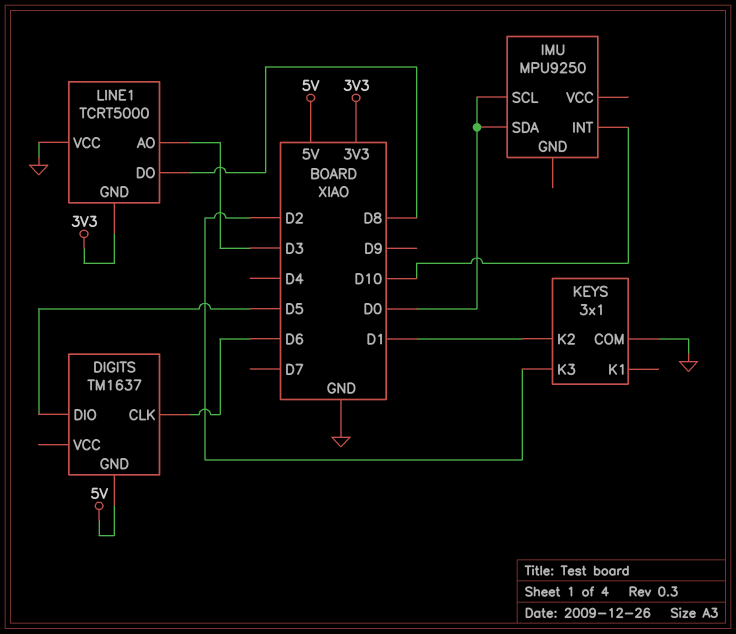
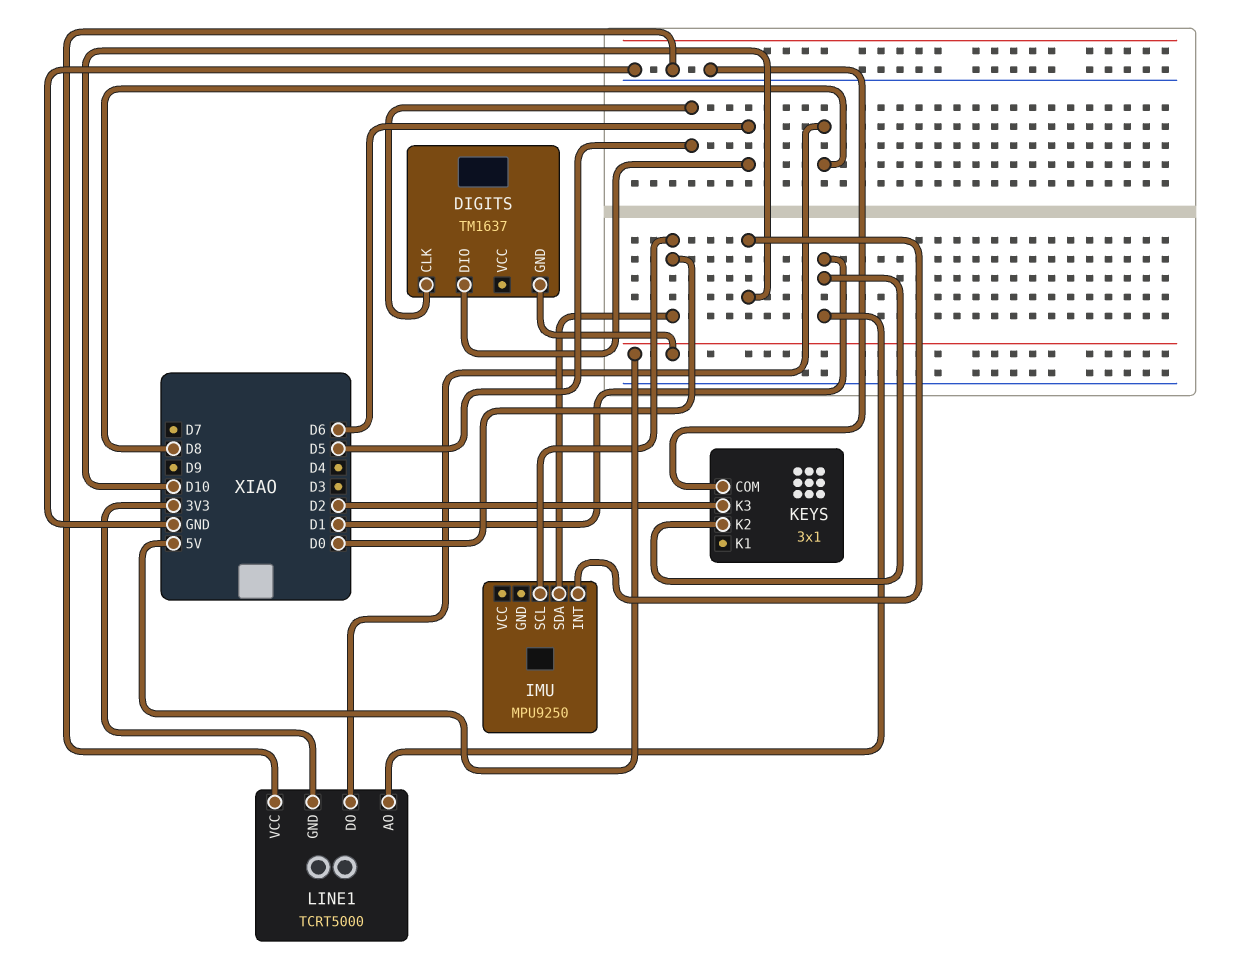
DIGITS pin CLK: D6 -> D5
DIGITS pin DIO: D5 -> D6
LINE1 pin AO: D3 -> D1

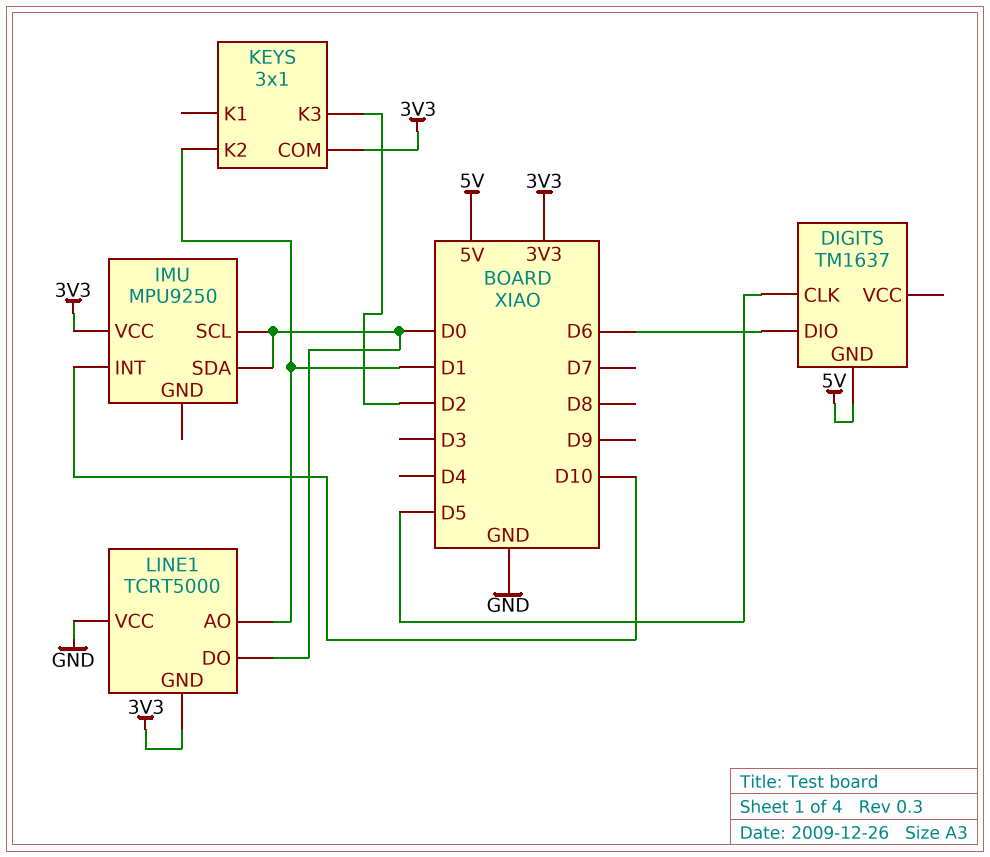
IMU pin VCC: none -> 3V3
KEYS pin COM: GND -> 3V3
LINE1 pin DO: D8 -> D0

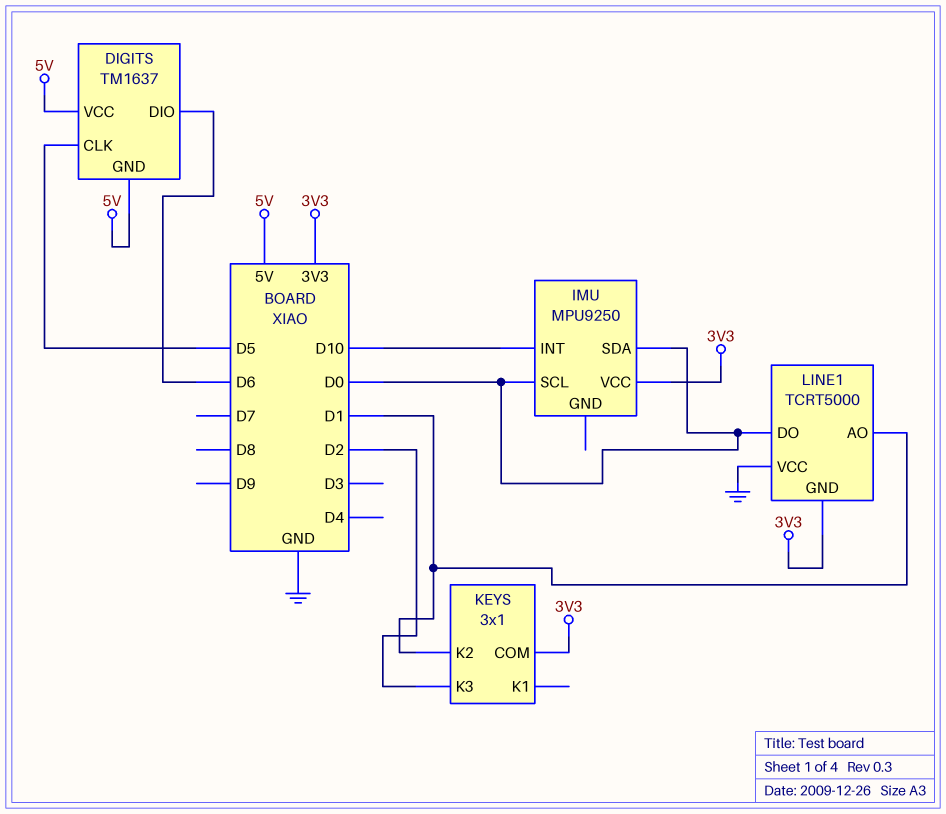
DIGITS pin VCC: none -> 5V

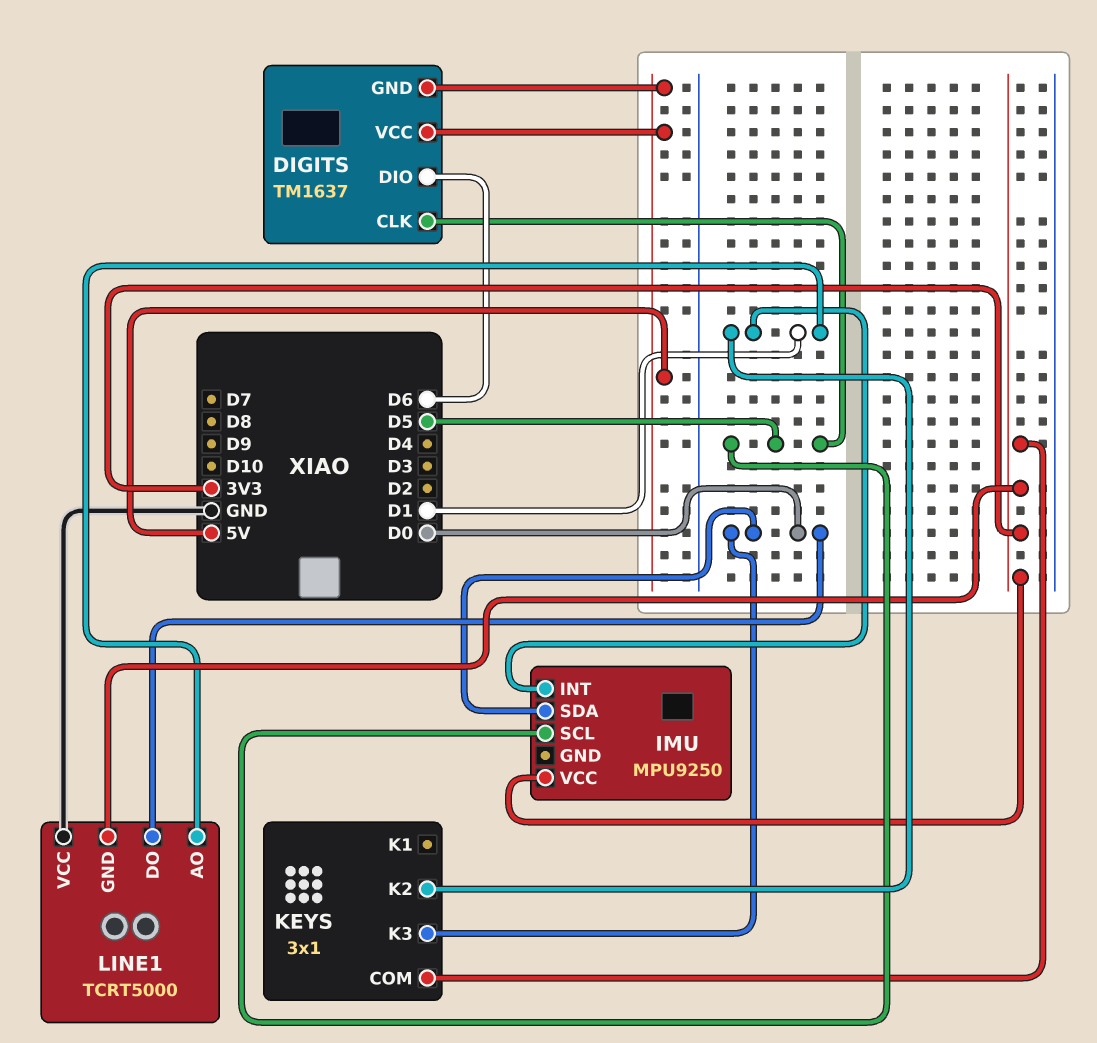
IMU pin INT: D10 -> D1
IMU pin SCL: D0 -> D5
KEYS pin K3: D2 -> D0

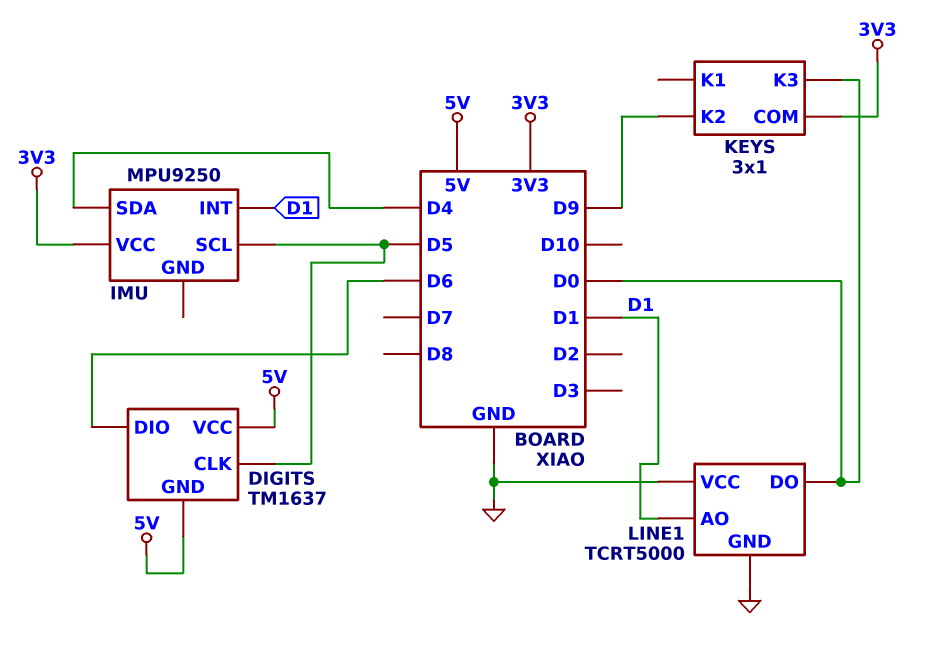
IMU pin SDA: D0 -> D4
KEYS pin K2: D1 -> D9
LINE1 pin GND: 3V3 -> GND

